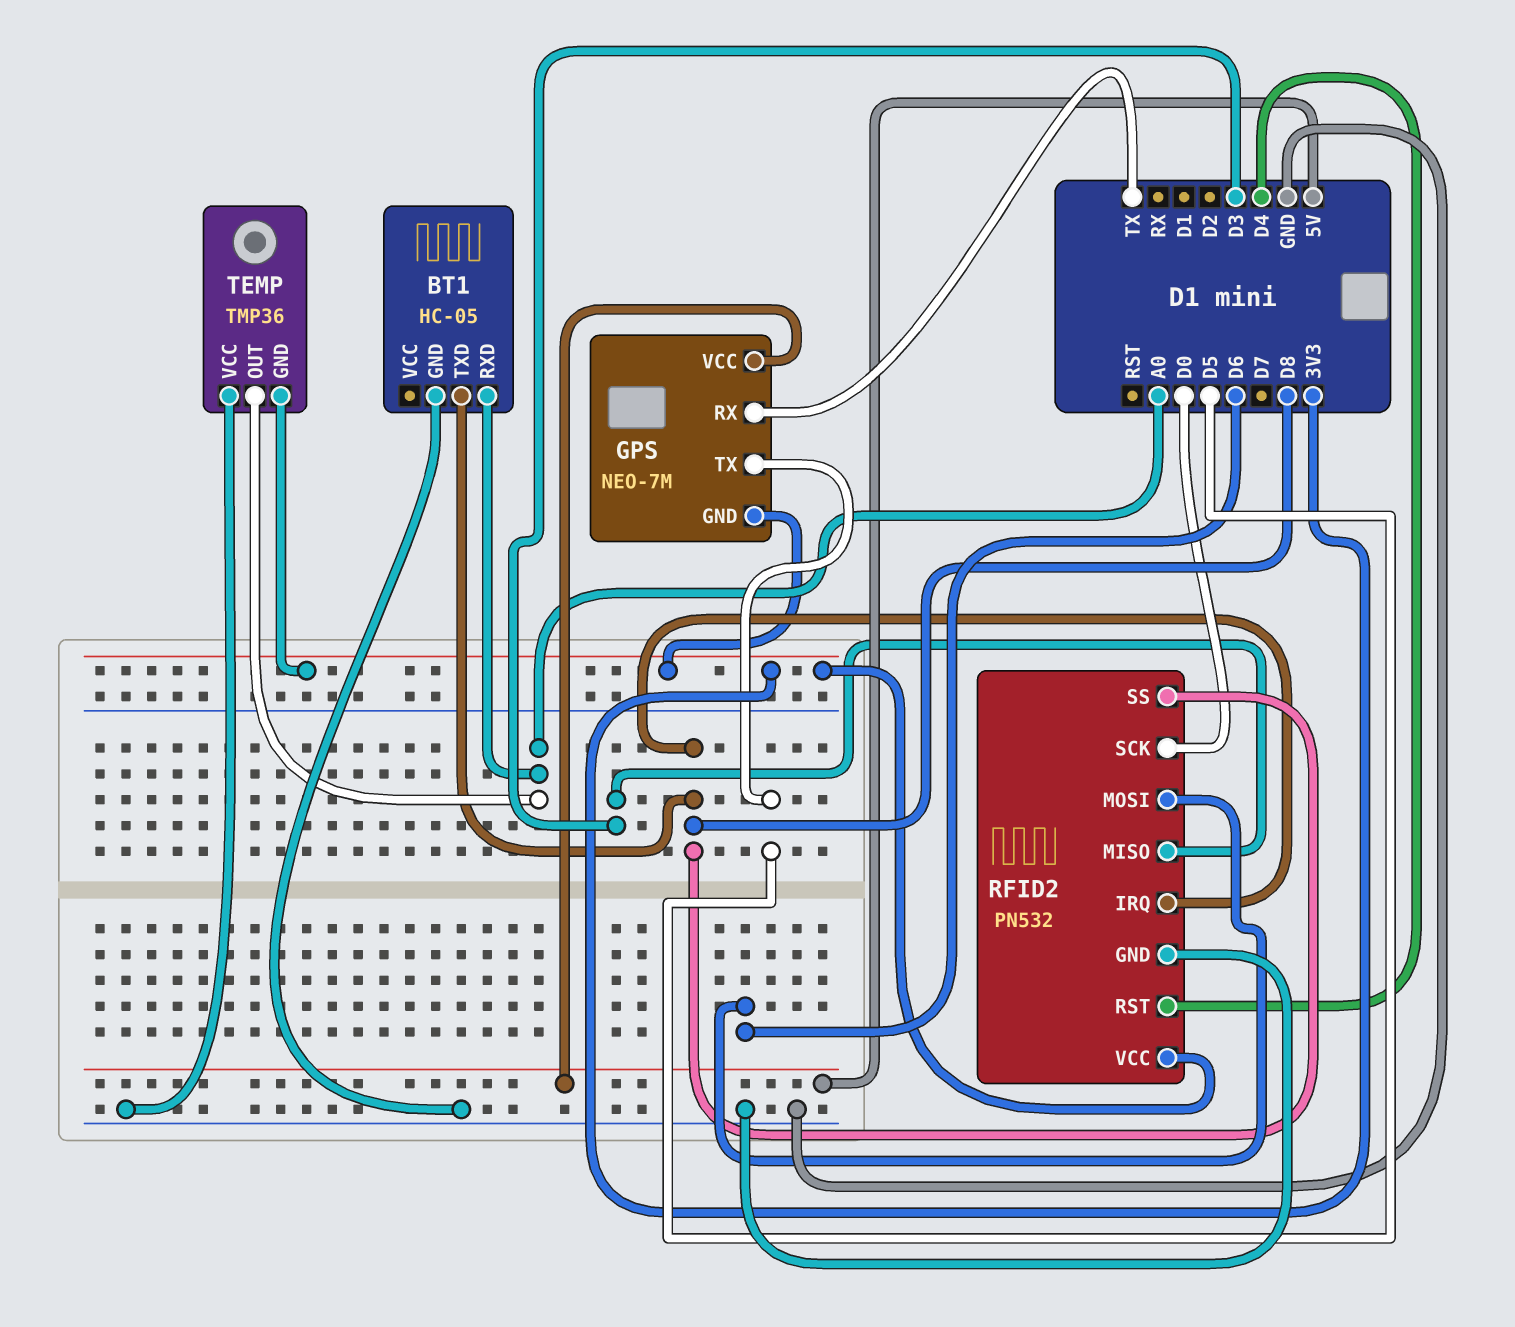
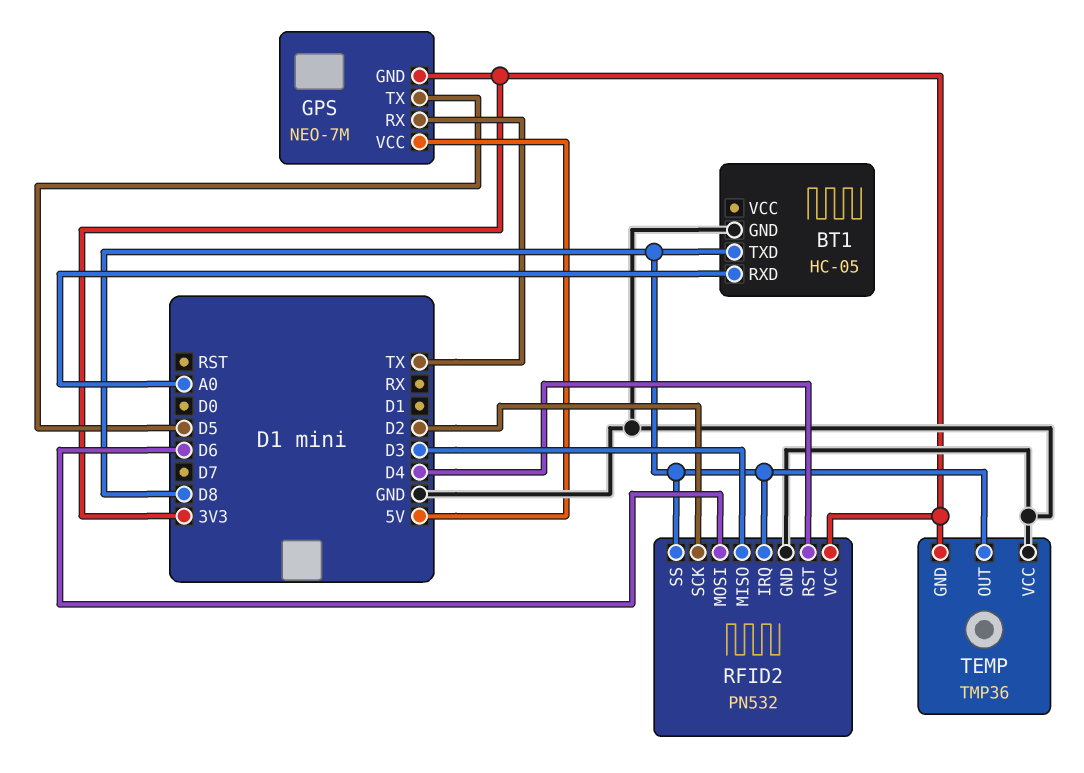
RFID2 pin SCK: D0 -> D2
TEMP pin OUT: A0 -> D8

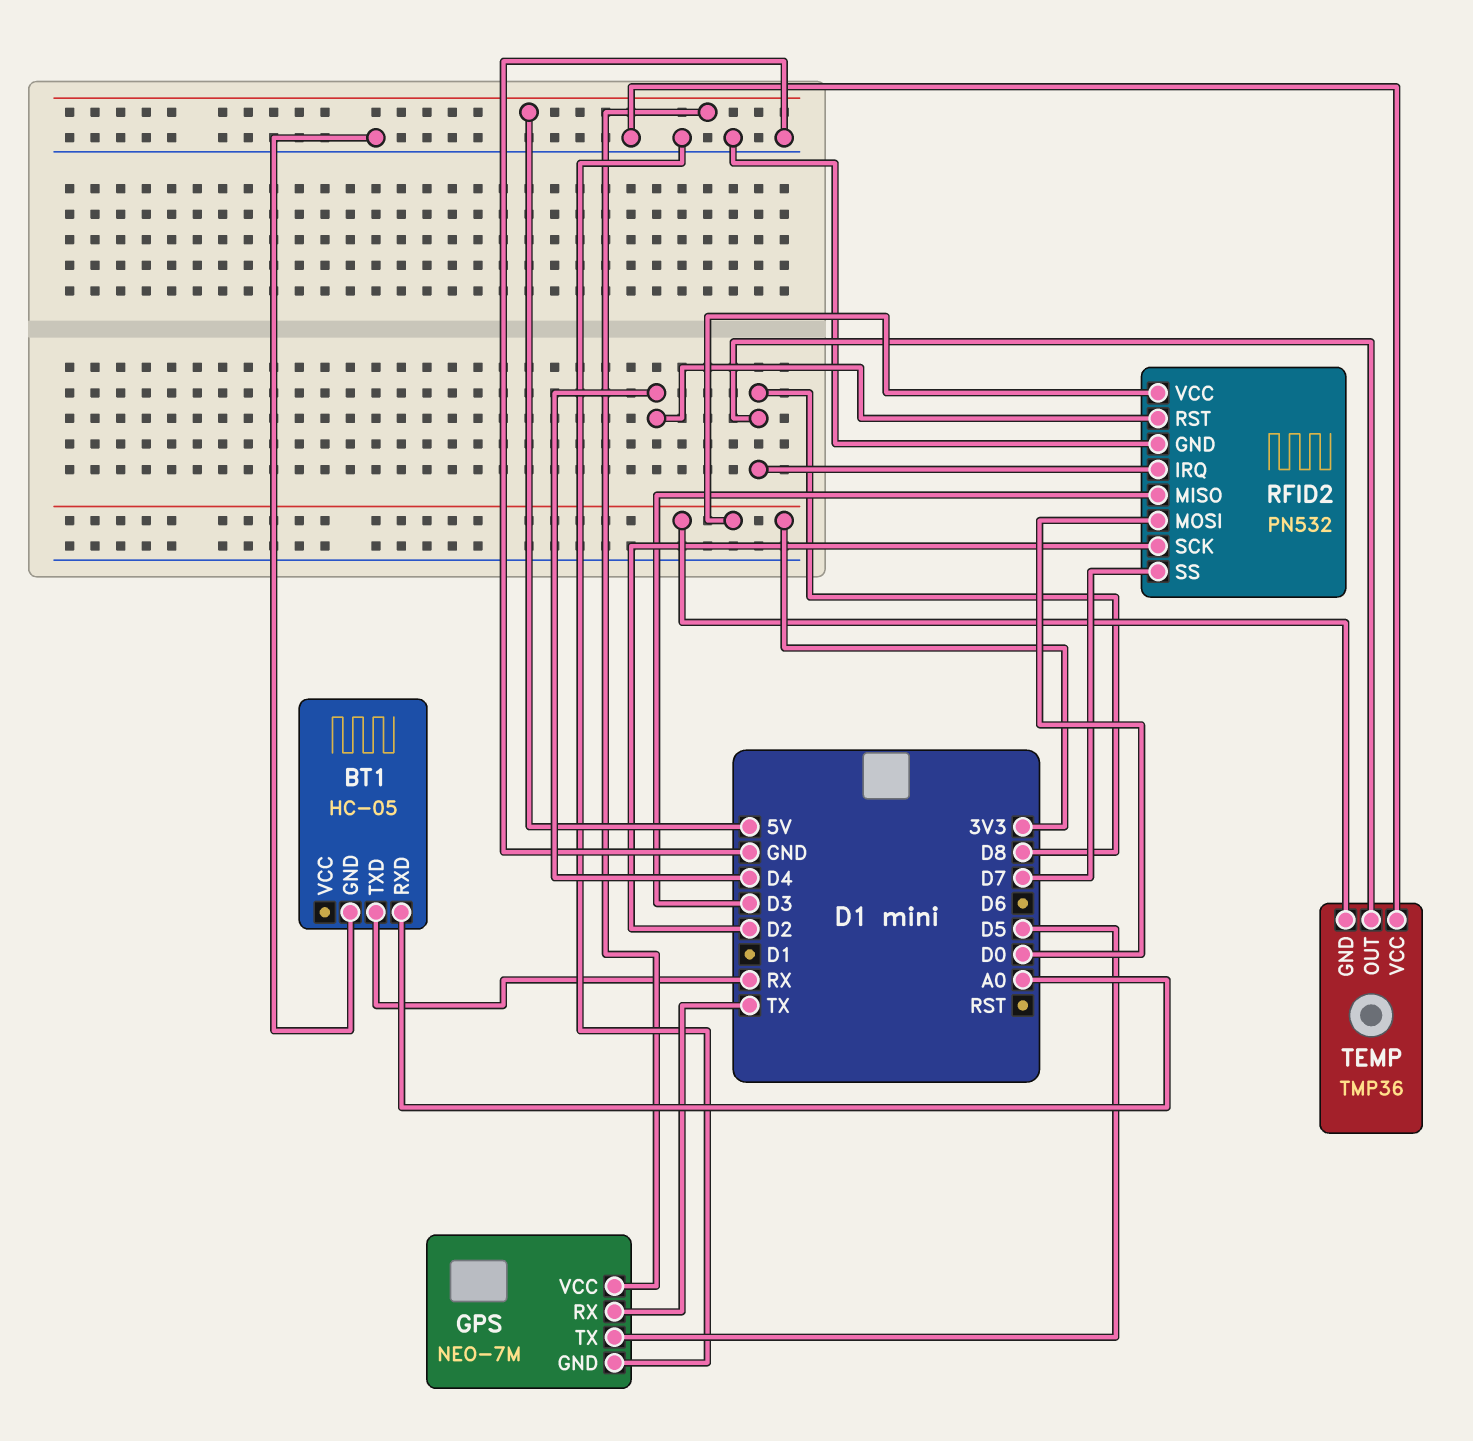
BT1 pin TXD: D8 -> RX
GPS pin GND: 3V3 -> GND
RFID2 pin MOSI: D6 -> D0
RFID2 pin SS: D8 -> D7

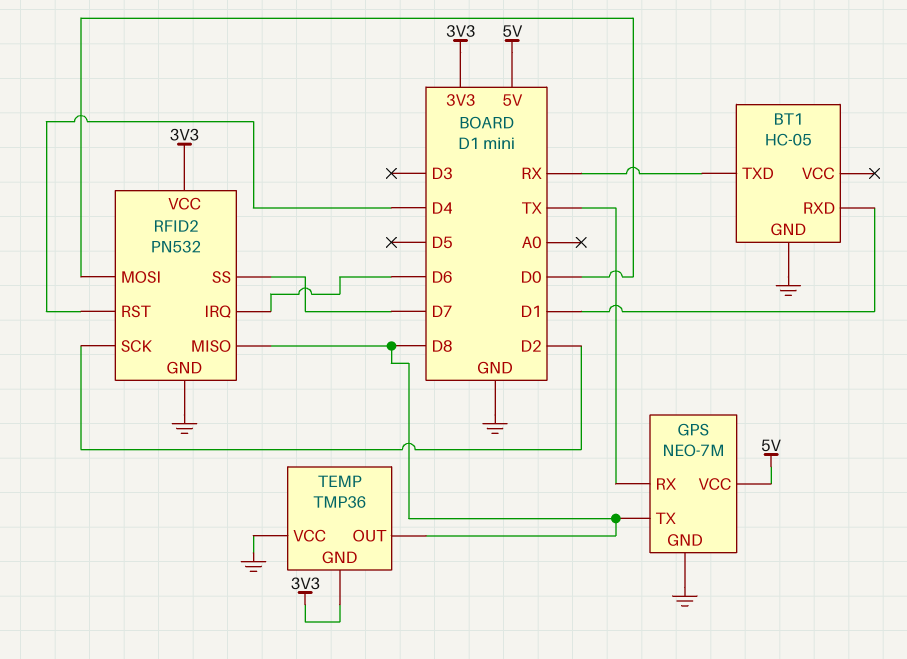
BT1 pin RXD: A0 -> D1
GPS pin TX: D5 -> D8
RFID2 pin IRQ: D8 -> D6
RFID2 pin MISO: D3 -> D8

